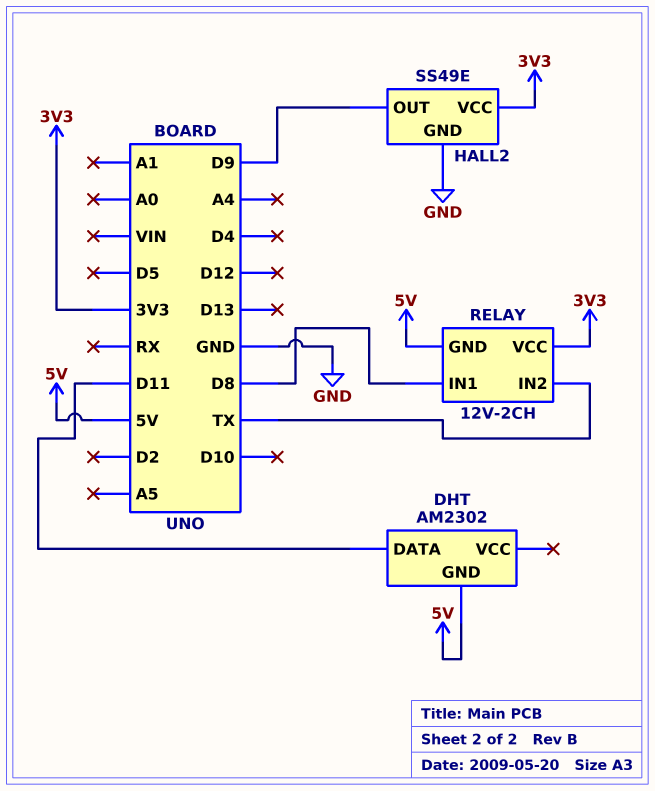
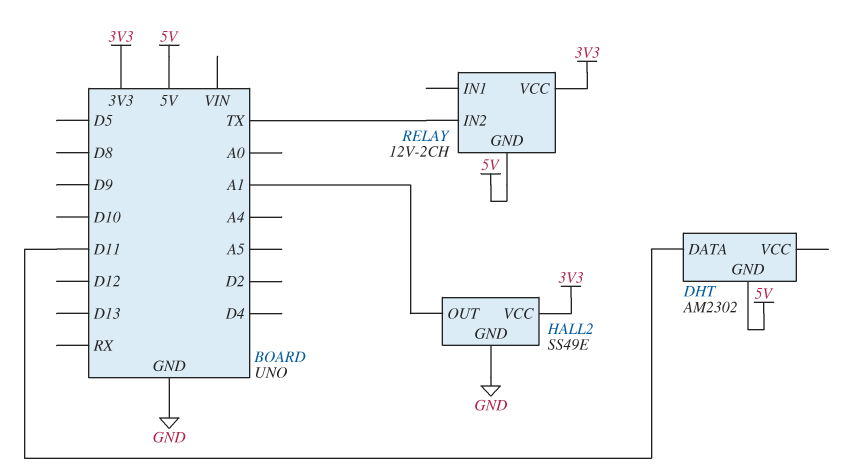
HALL2 pin OUT: D9 -> A1
RELAY pin IN1: D8 -> none

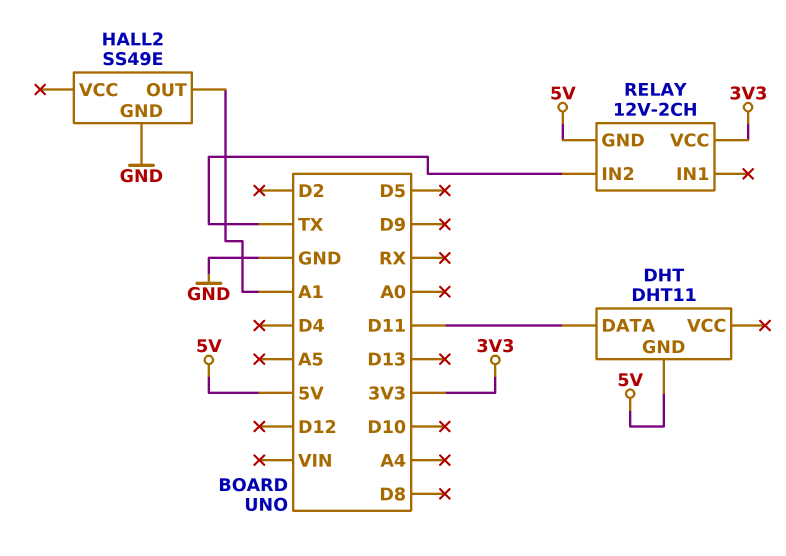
DHT: AM2302 -> DHT11
HALL2 pin VCC: 3V3 -> none

